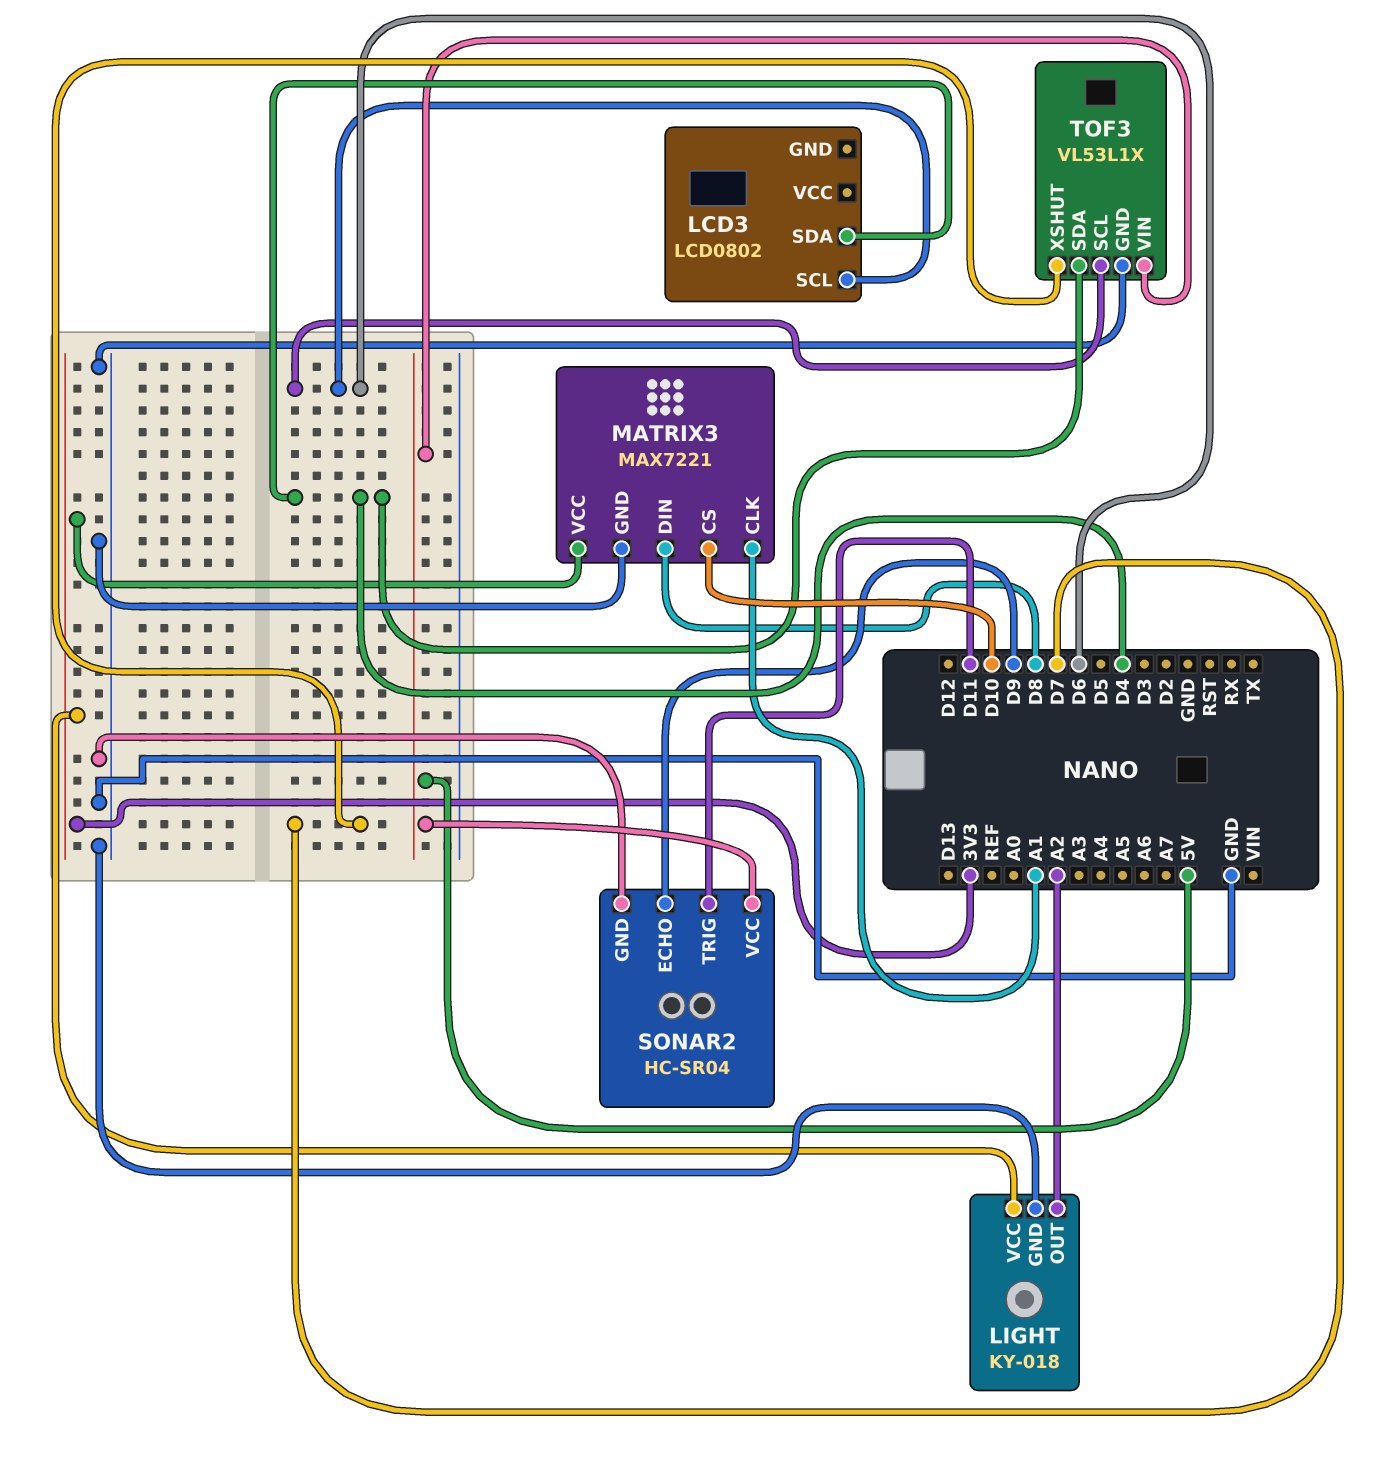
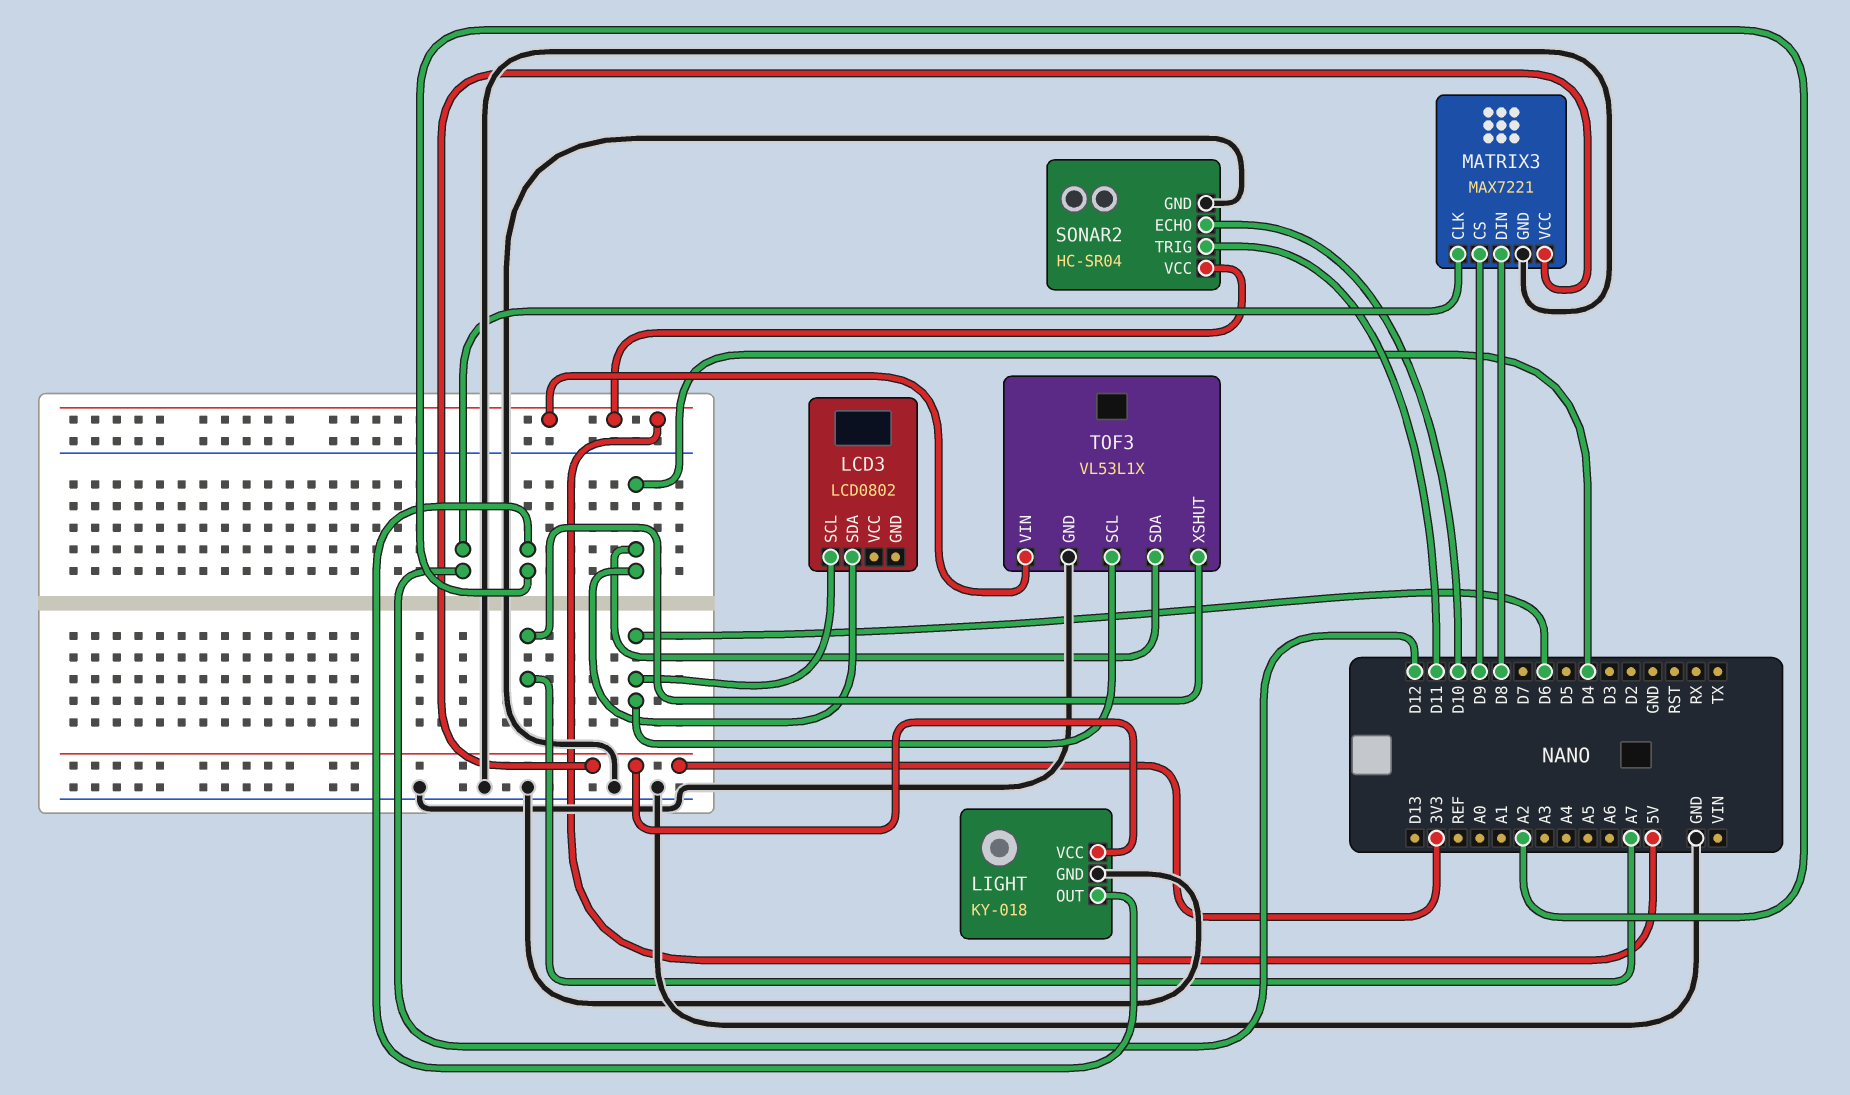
MATRIX3 pin CLK: A1 -> D12
MATRIX3 pin CS: D10 -> D9
SONAR2 pin ECHO: D9 -> D10
TOF3 pin XSHUT: D7 -> A7

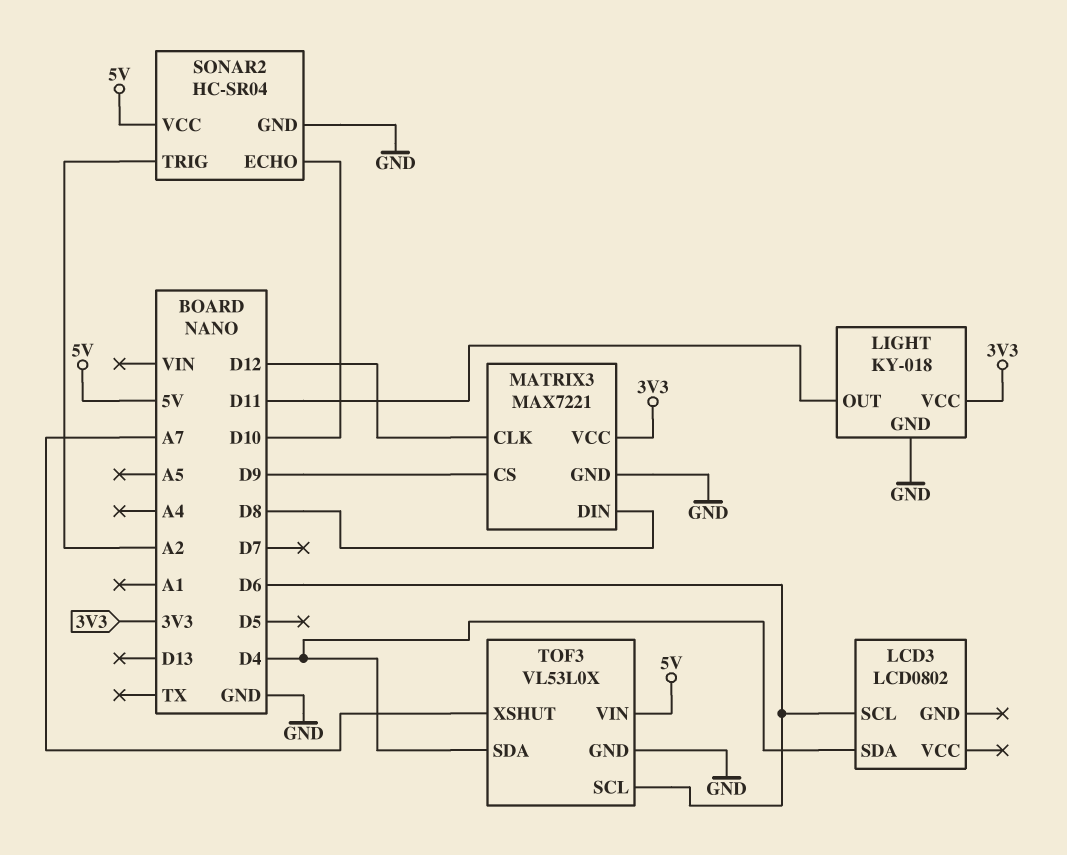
LIGHT pin OUT: A2 -> D11
SONAR2 pin TRIG: D11 -> A2
TOF3: VL53L1X -> VL53L0X

